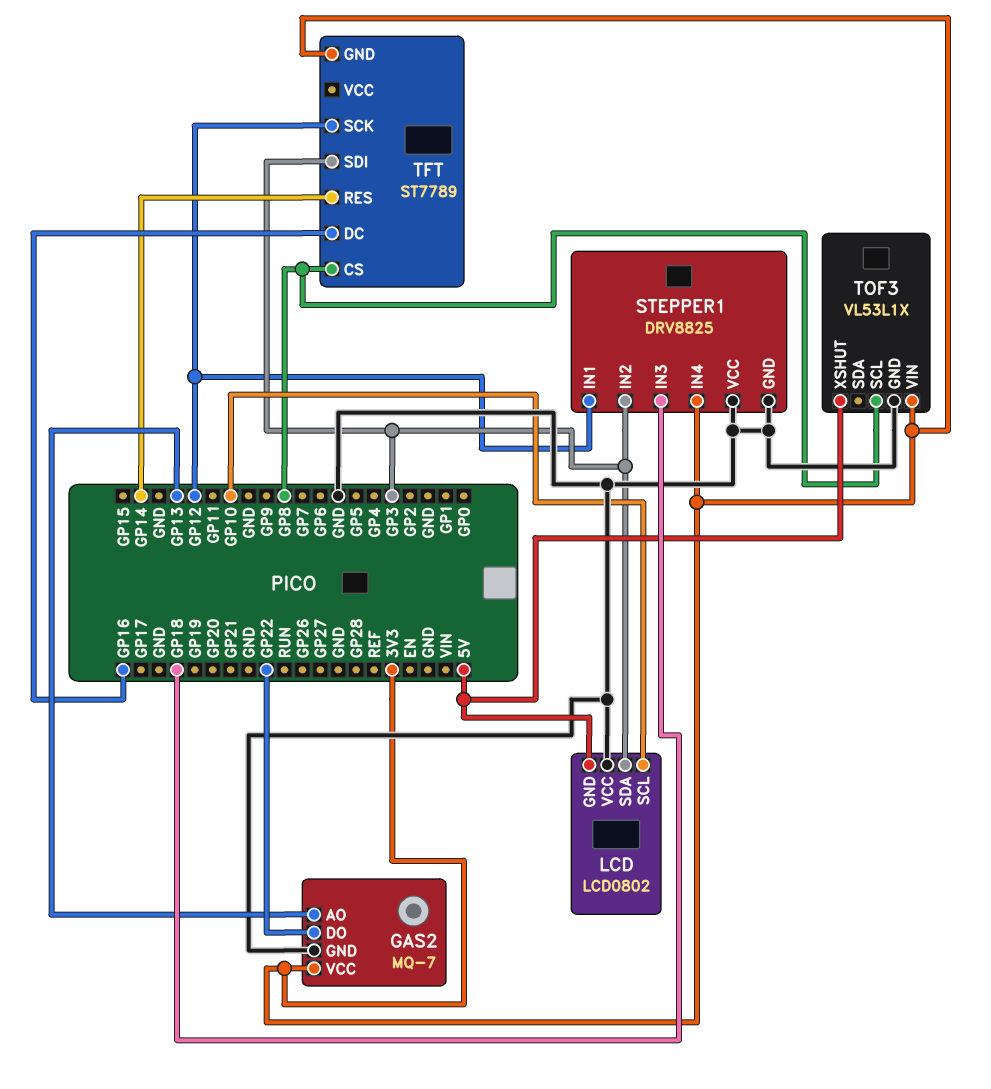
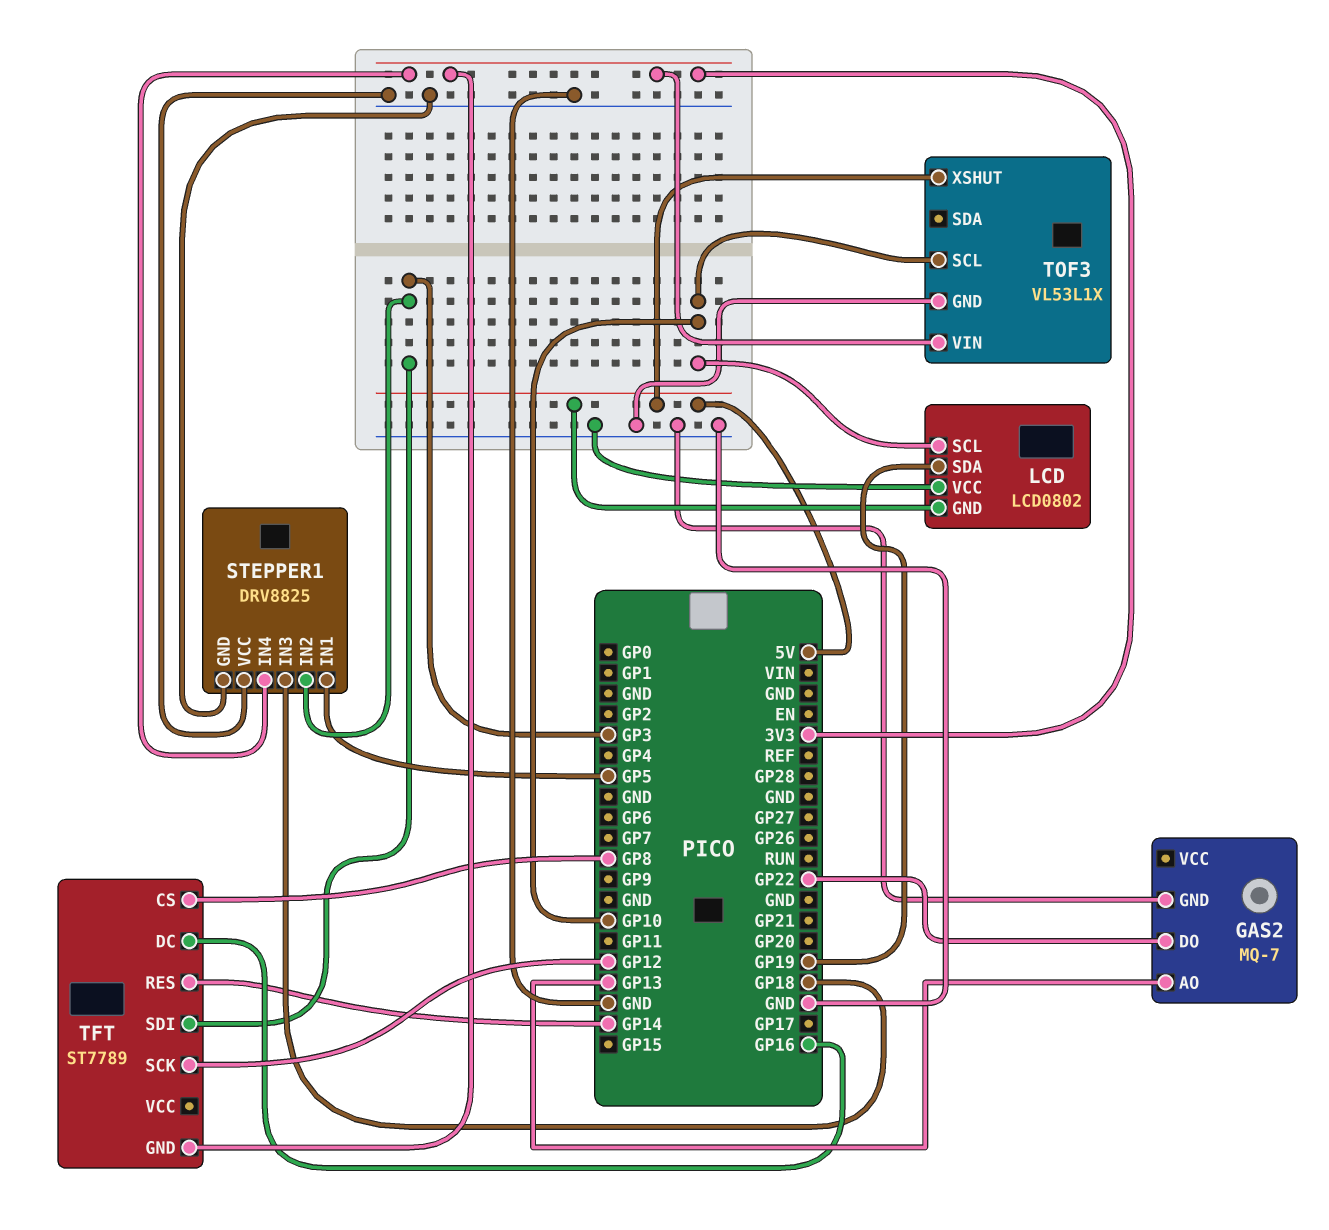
GAS2 pin VCC: 3V3 -> none
LCD pin SDA: GP3 -> GP19
STEPPER1 pin IN1: GP12 -> GP5
TOF3 pin SCL: GP8 -> GP10

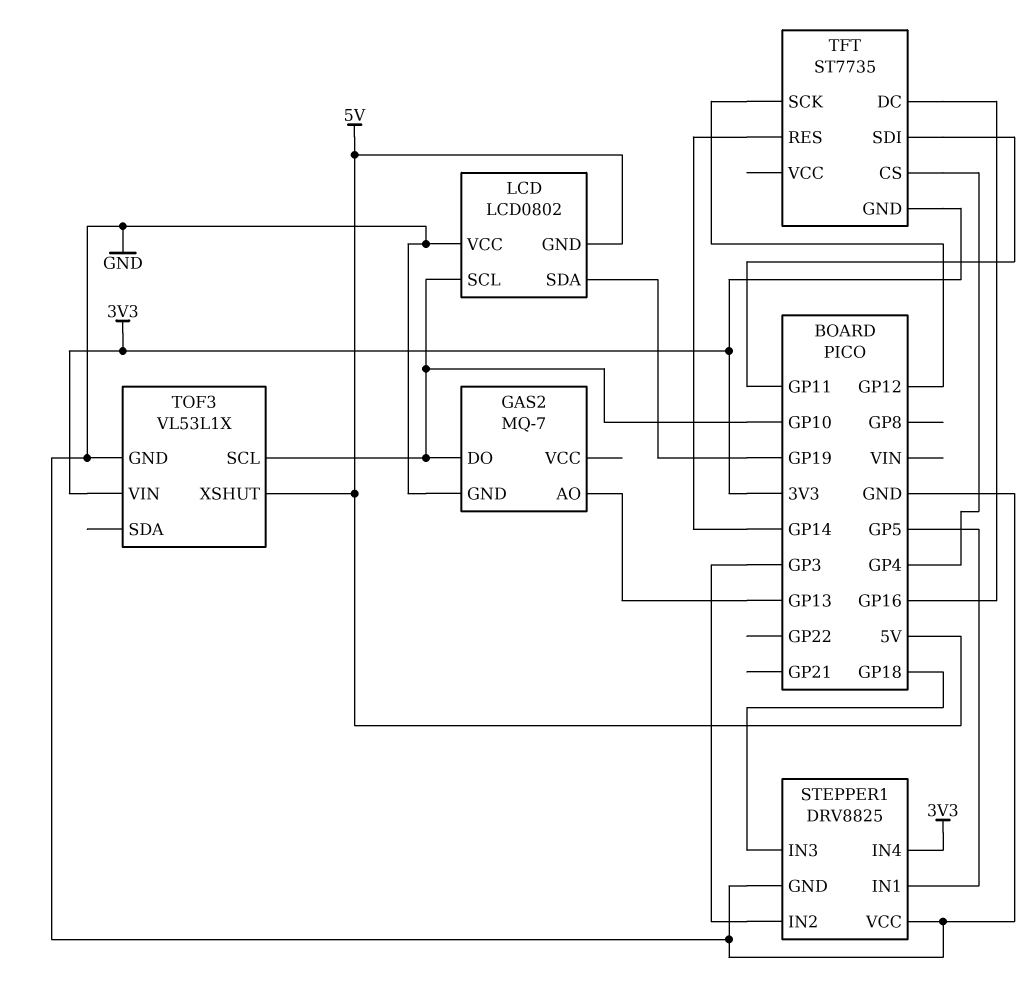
GAS2 pin DO: GP22 -> GP10
TFT: ST7789 -> ST7735
TFT pin CS: GP8 -> GP4
TFT pin SDI: GP3 -> GP11

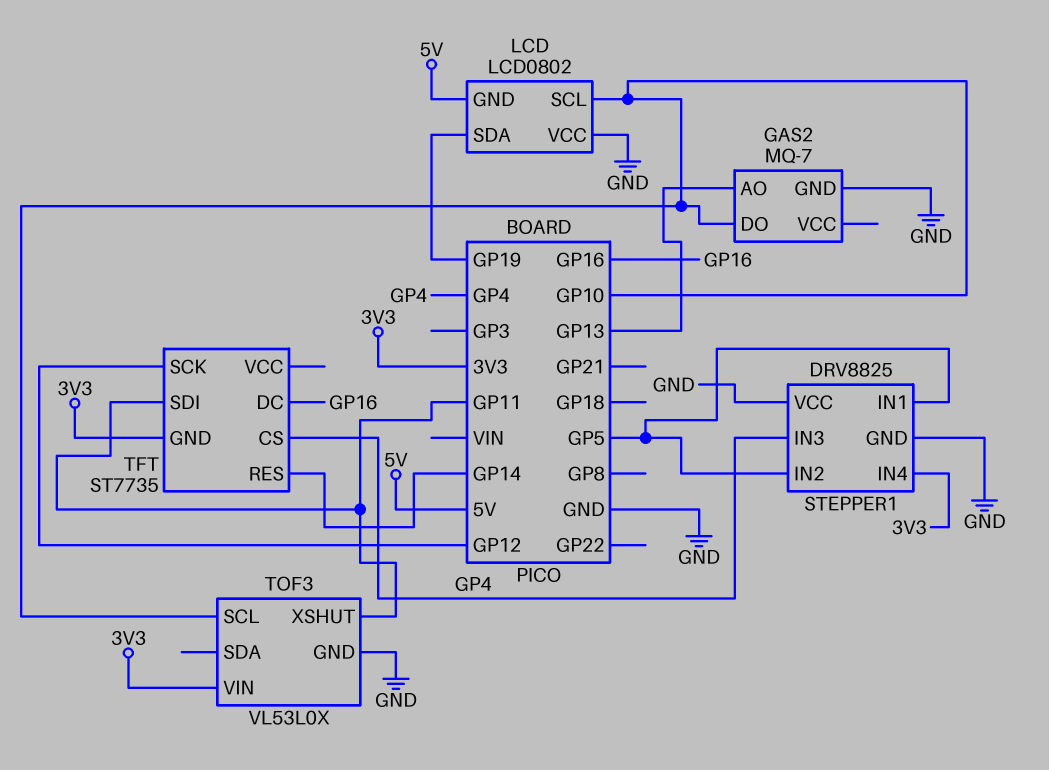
STEPPER1 pin IN2: GP3 -> GP5
STEPPER1 pin IN3: GP18 -> GP4
TOF3: VL53L1X -> VL53L0X
TOF3 pin XSHUT: 5V -> GP11

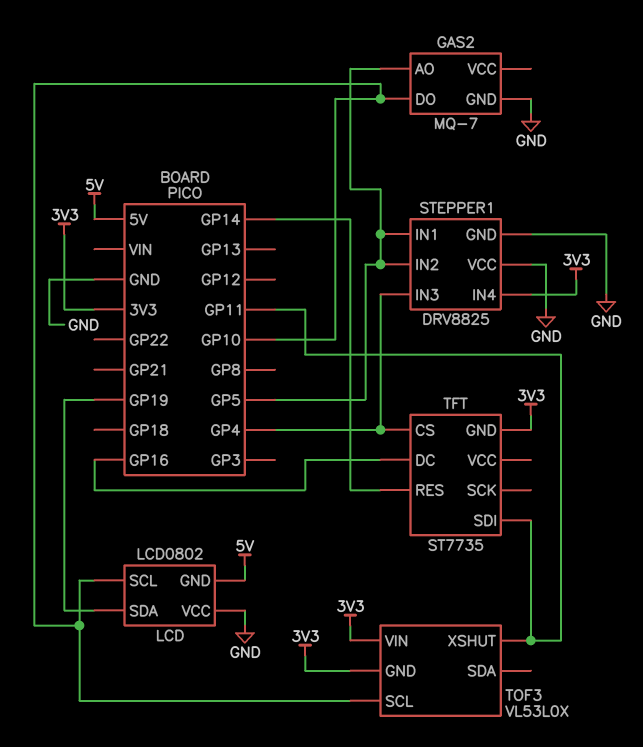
GAS2 pin AO: GP13 -> GP5
TFT pin SCK: GP12 -> none
TOF3 pin GND: GND -> 3V3

